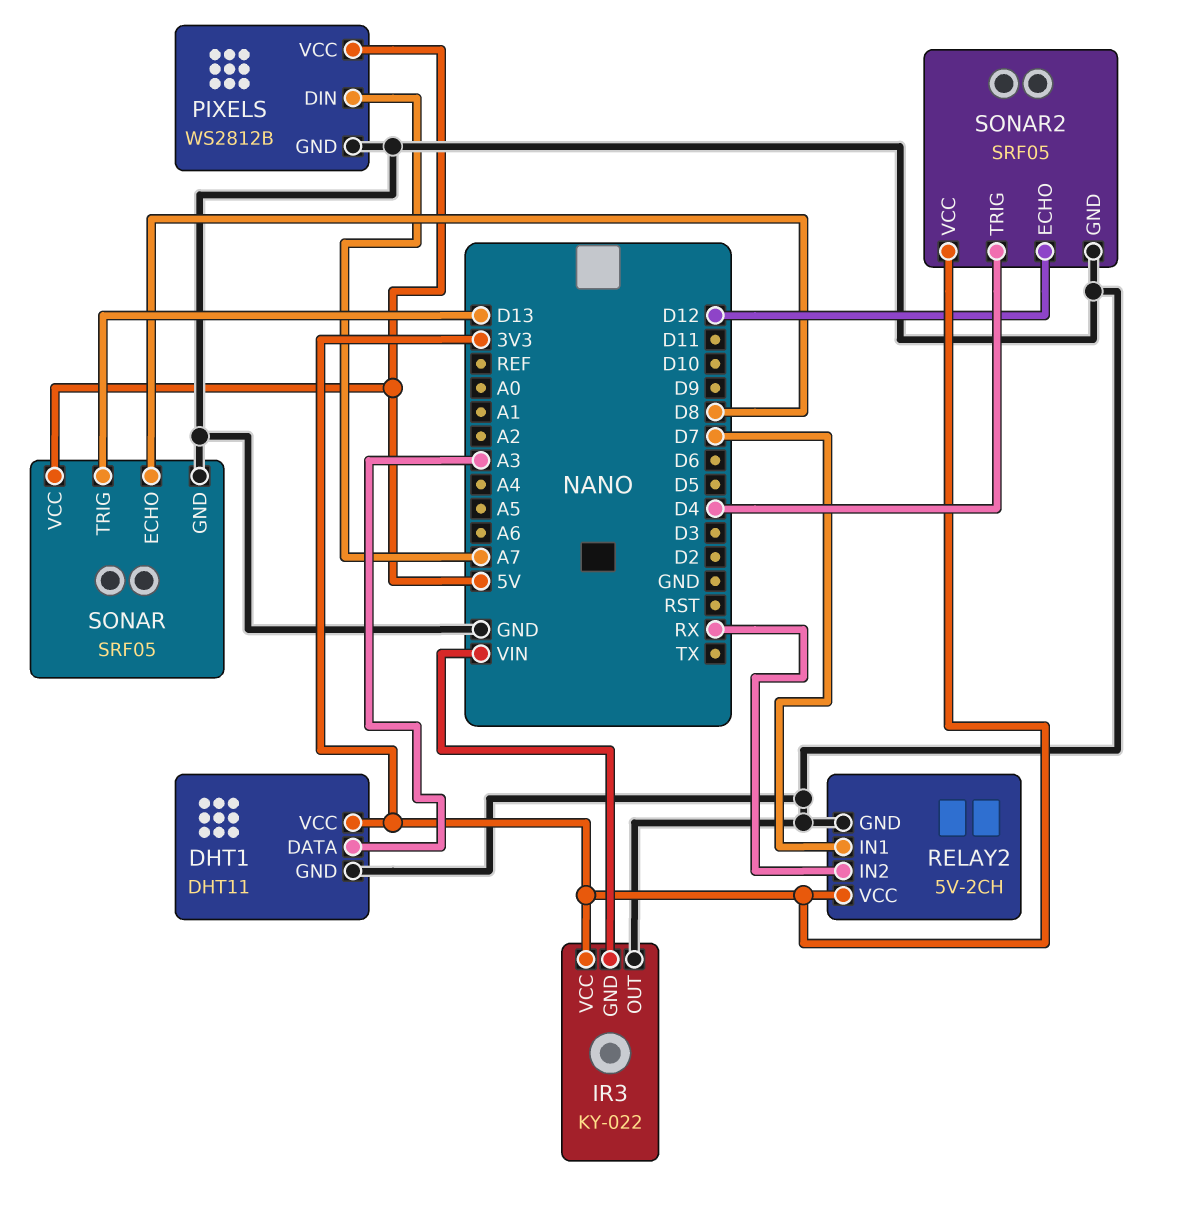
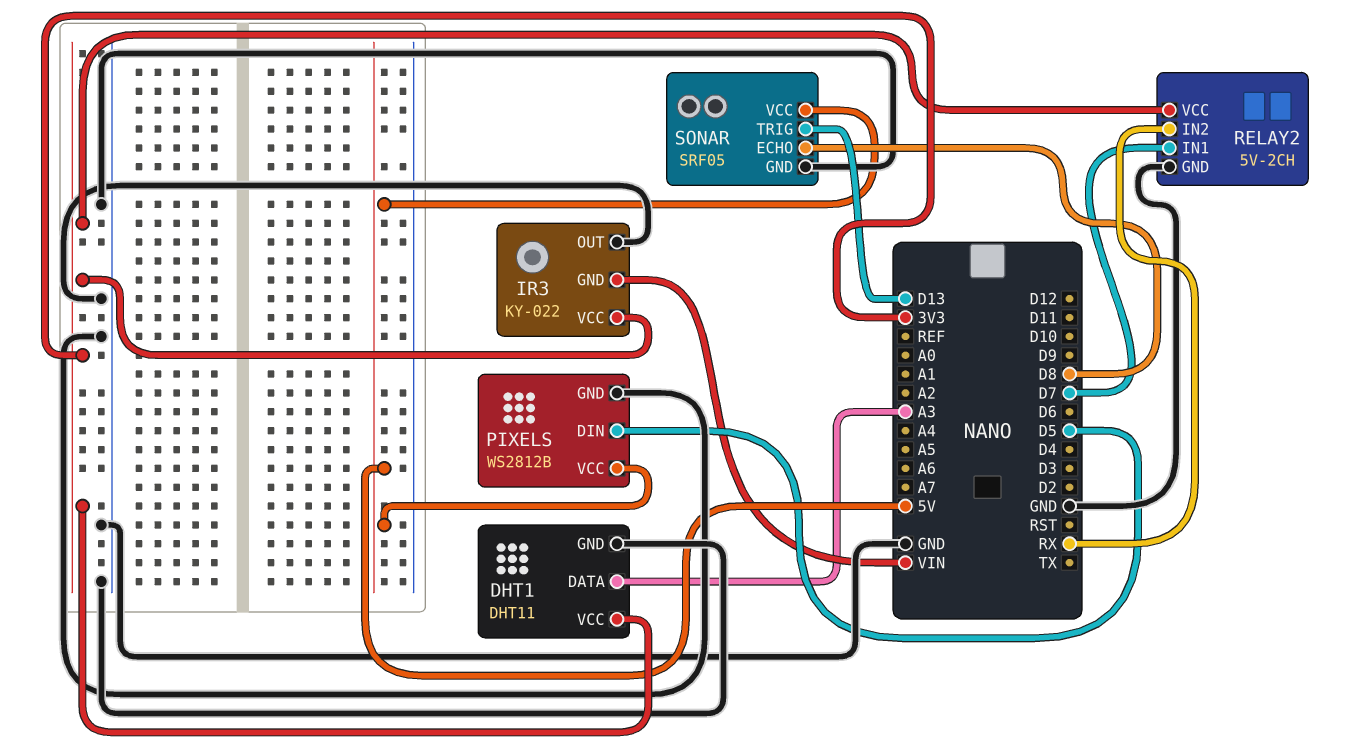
PIXELS pin DIN: A7 -> D5
SONAR2: SRF05 -> none
SONAR2 pin ECHO: D12 -> none
SONAR2 pin GND: GND -> none
SONAR2 pin TRIG: D4 -> none
SONAR2 pin VCC: 3V3 -> none

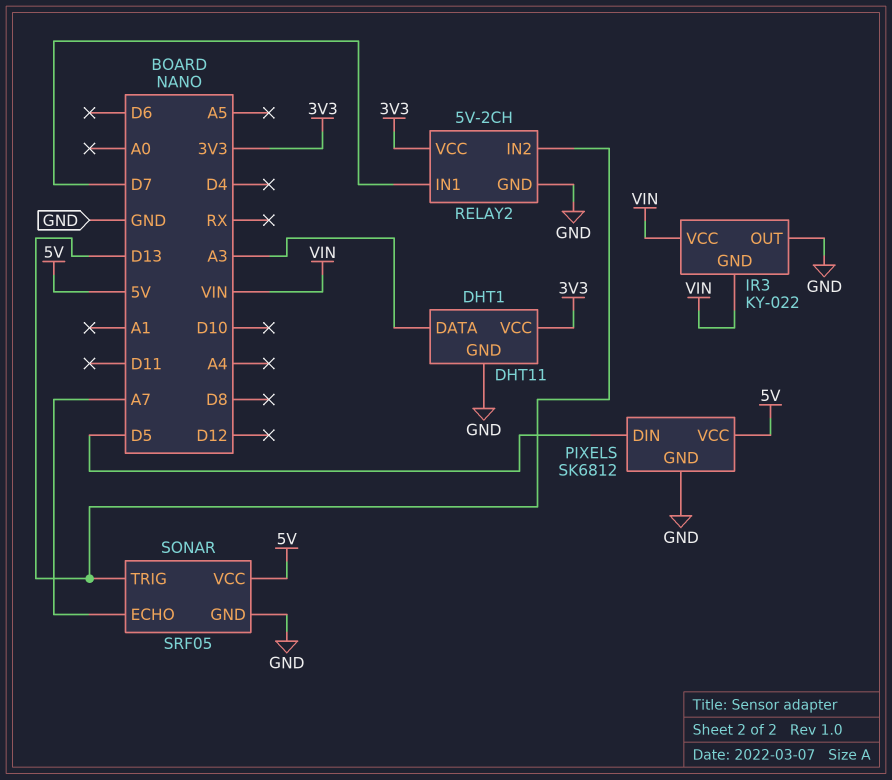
IR3 pin VCC: 3V3 -> VIN
PIXELS: WS2812B -> SK6812
RELAY2 pin IN2: RX -> D13
SONAR pin ECHO: D8 -> A7

